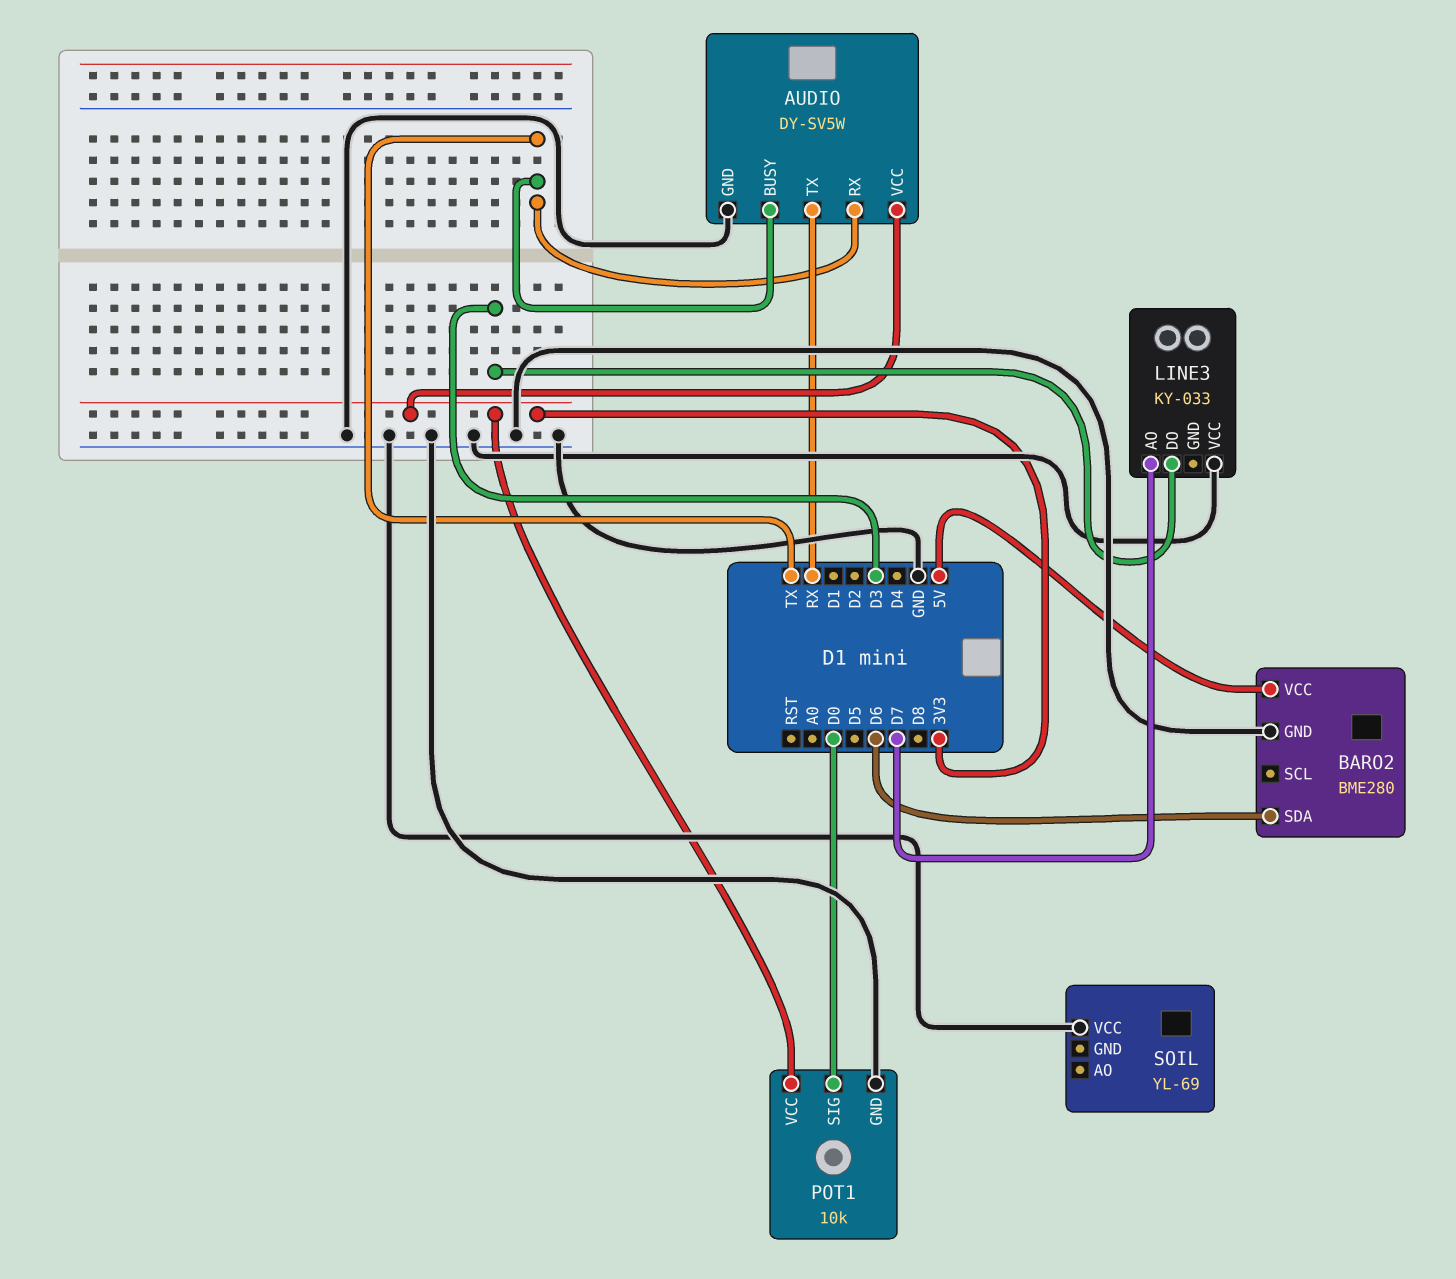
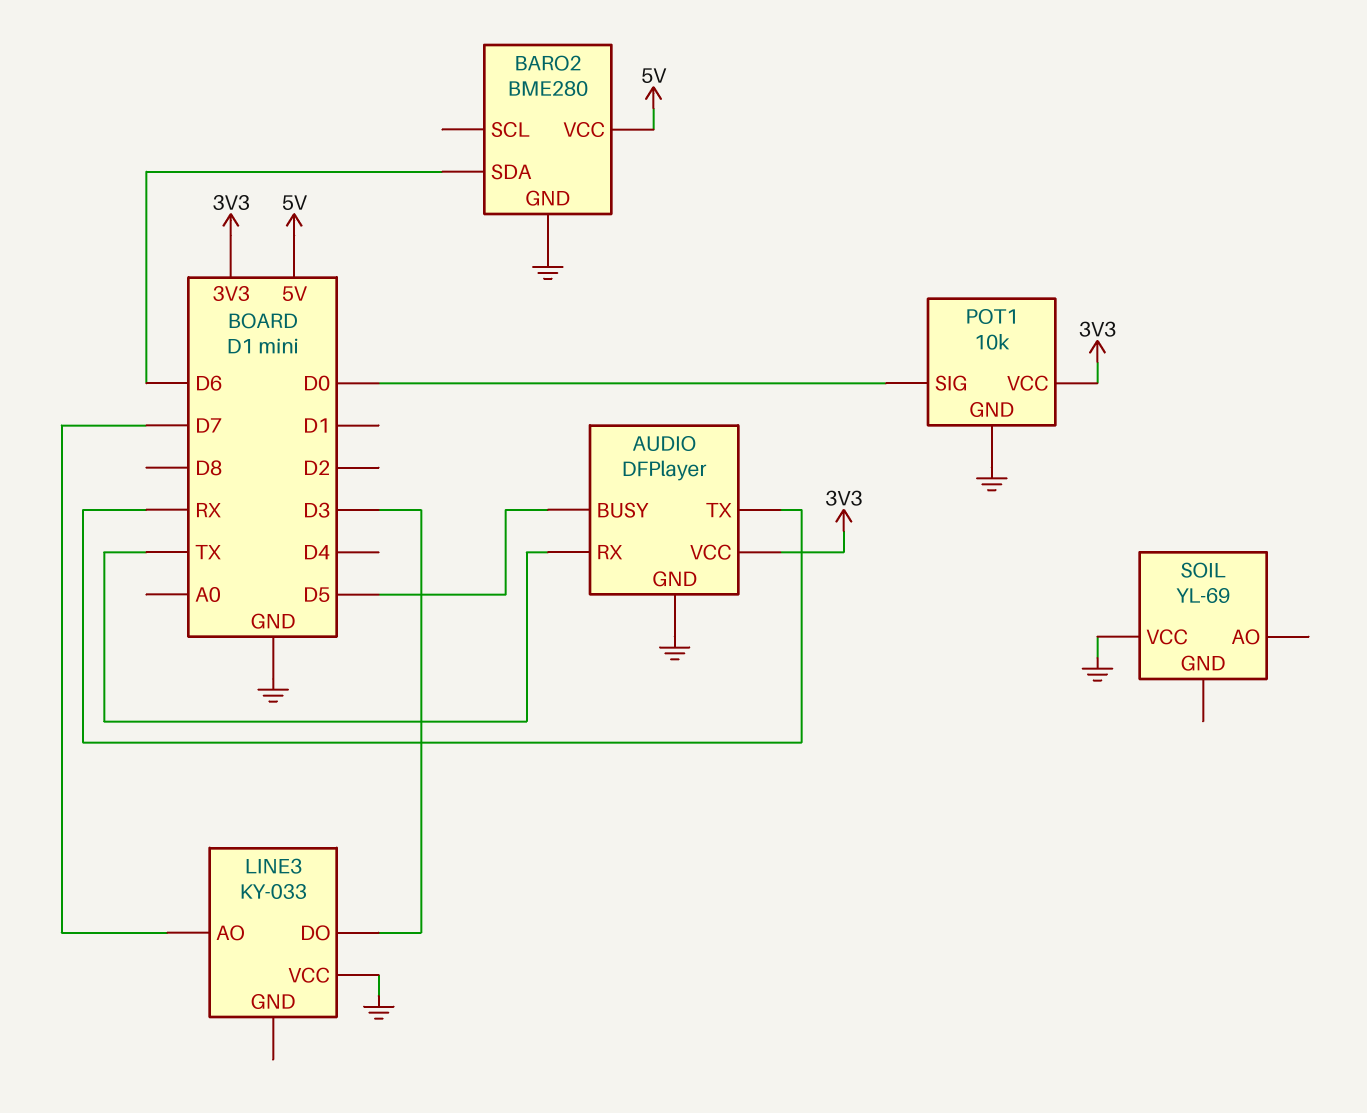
AUDIO: DY-SV5W -> DFPlayer
AUDIO pin BUSY: TX -> D5

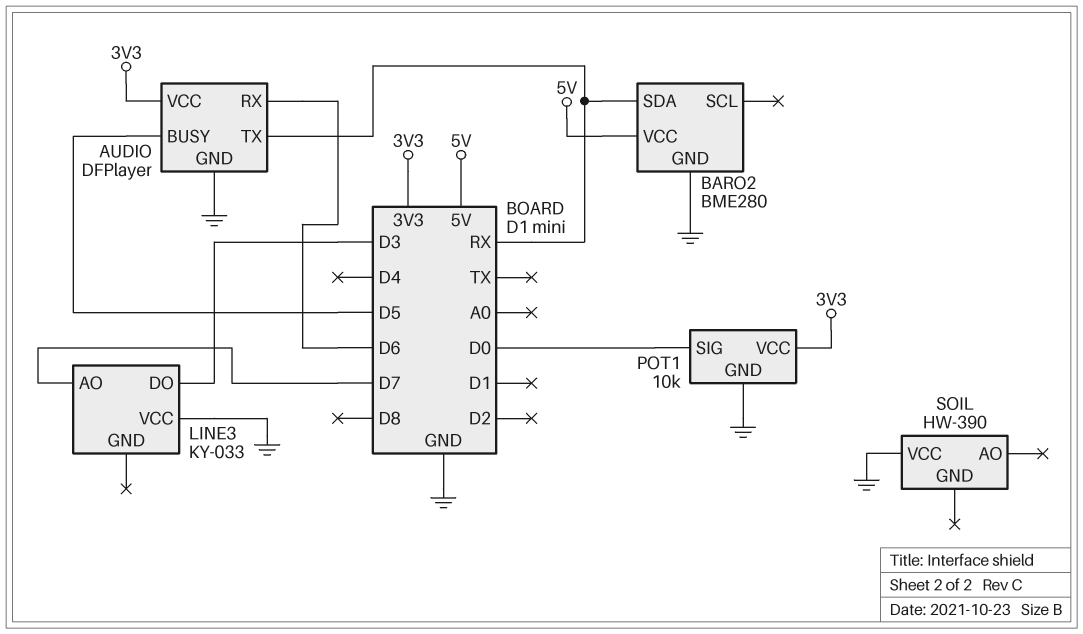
AUDIO pin RX: TX -> D6
BARO2 pin SDA: D6 -> RX
SOIL: YL-69 -> HW-390

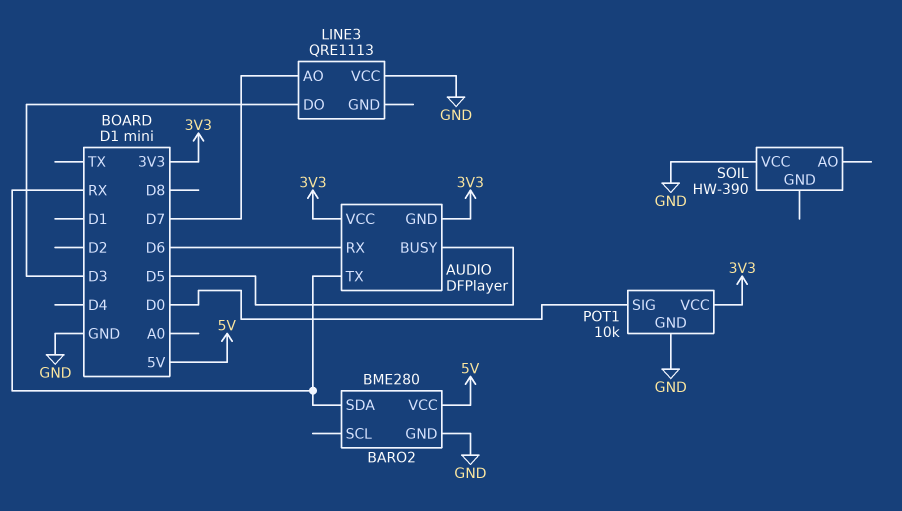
AUDIO pin GND: GND -> 3V3
LINE3: KY-033 -> QRE1113

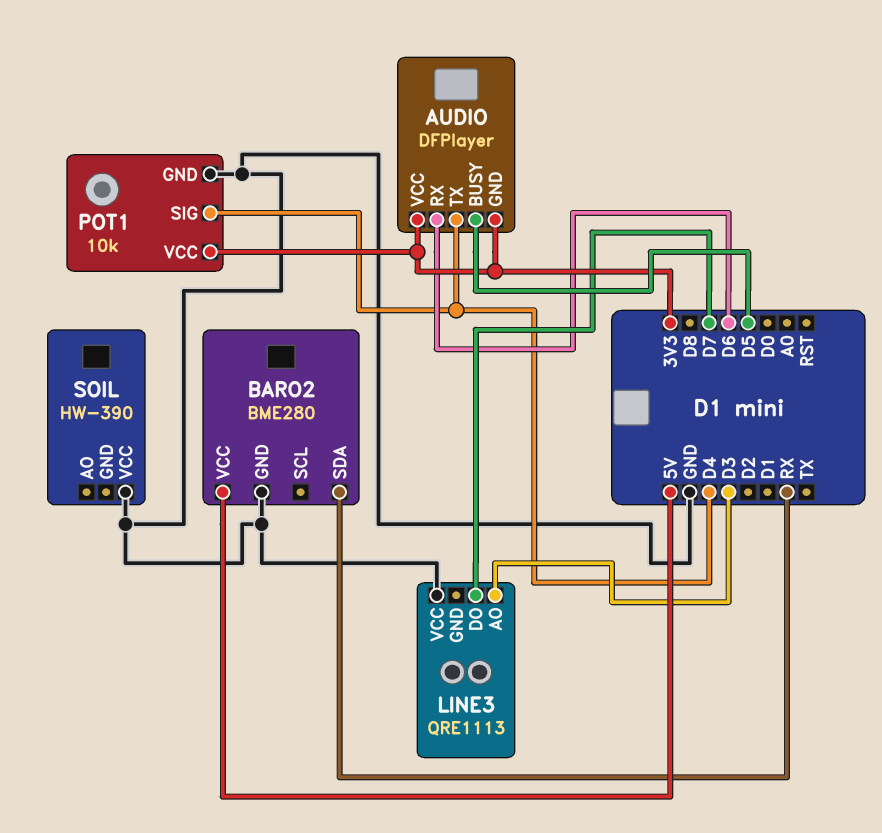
AUDIO pin TX: RX -> D4
LINE3 pin AO: D7 -> D3
LINE3 pin DO: D3 -> D7
POT1 pin SIG: D0 -> D4

